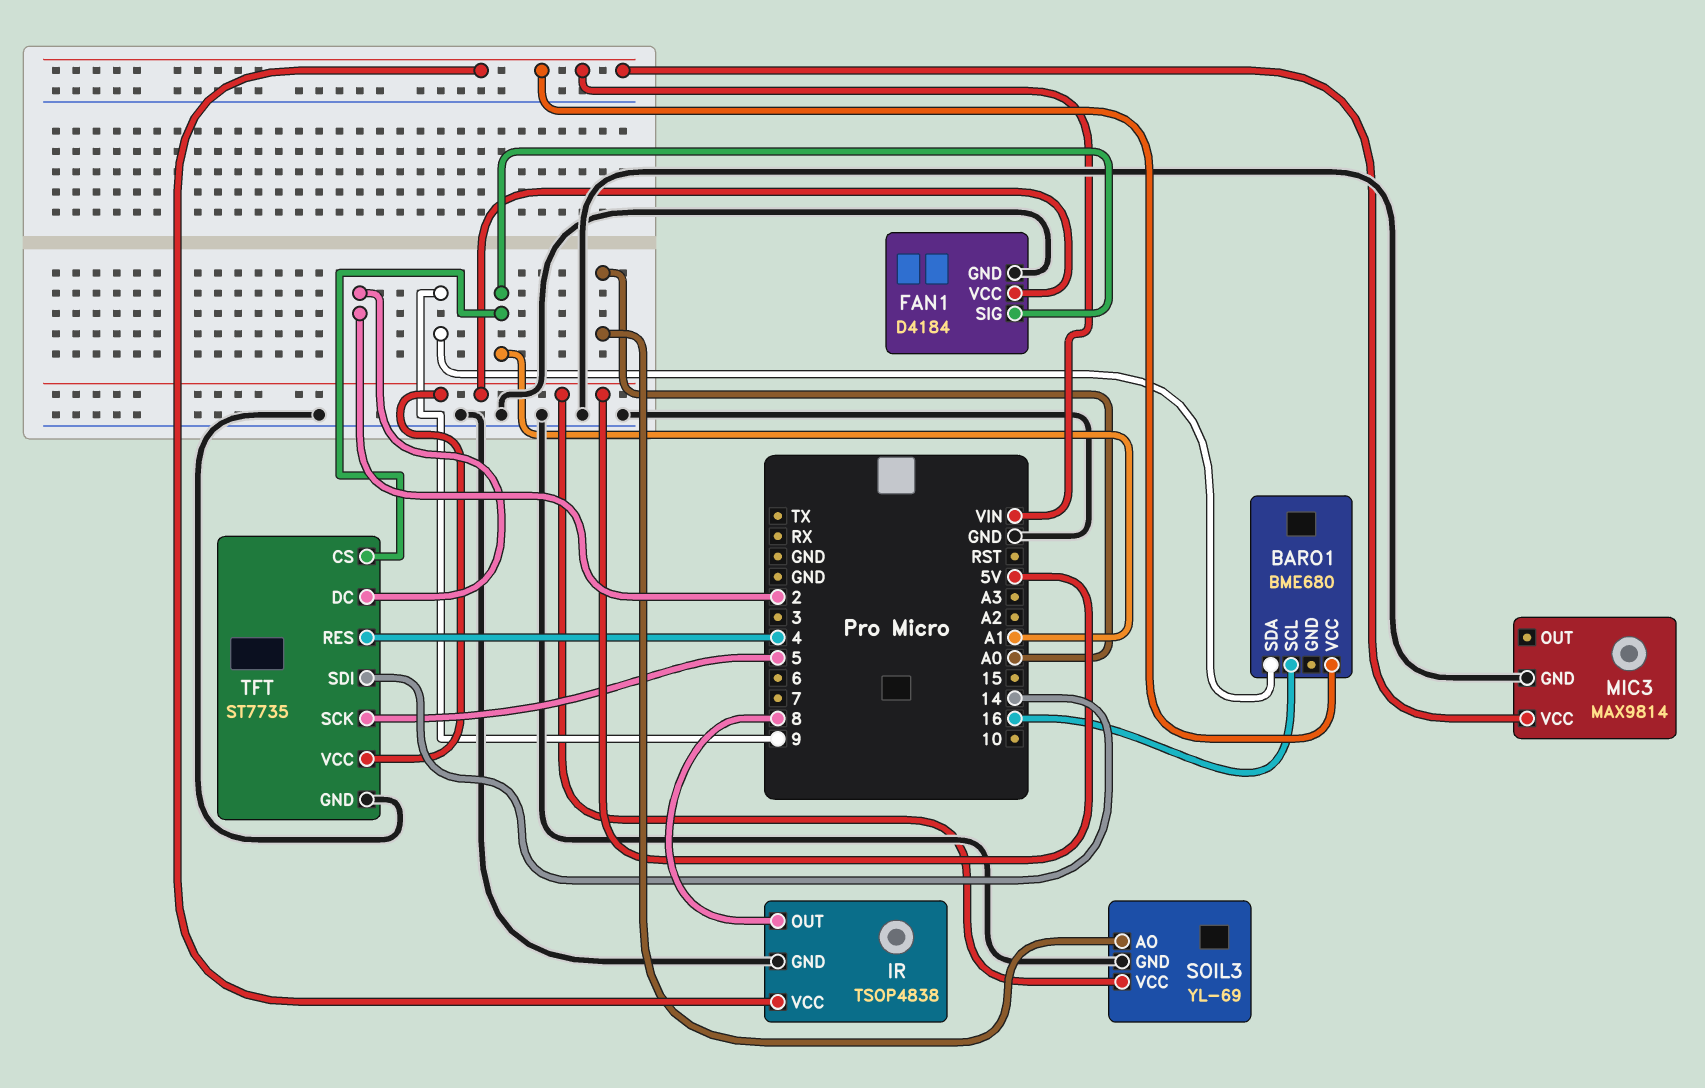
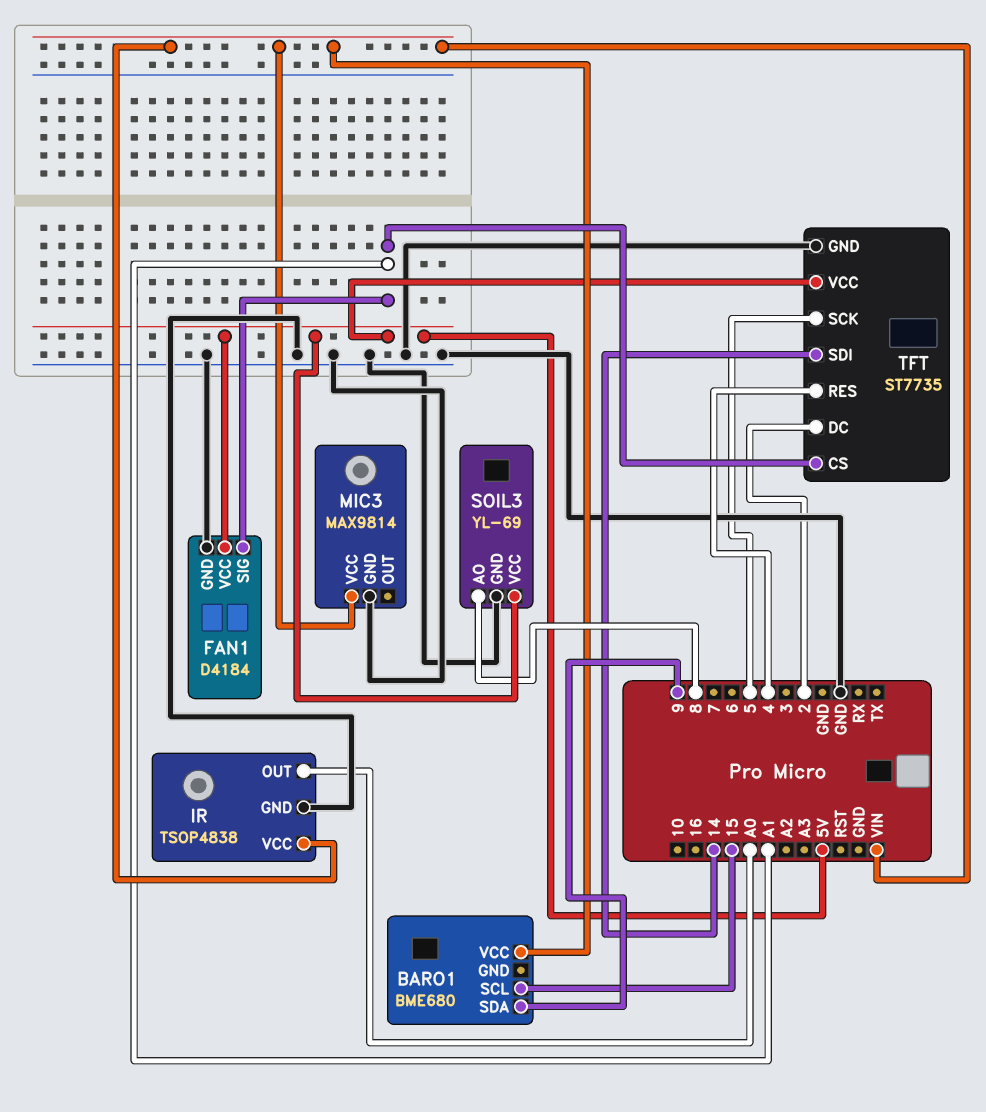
BARO1 pin SCL: 16 -> 15
IR pin OUT: 8 -> A0
SOIL3 pin AO: A0 -> 8

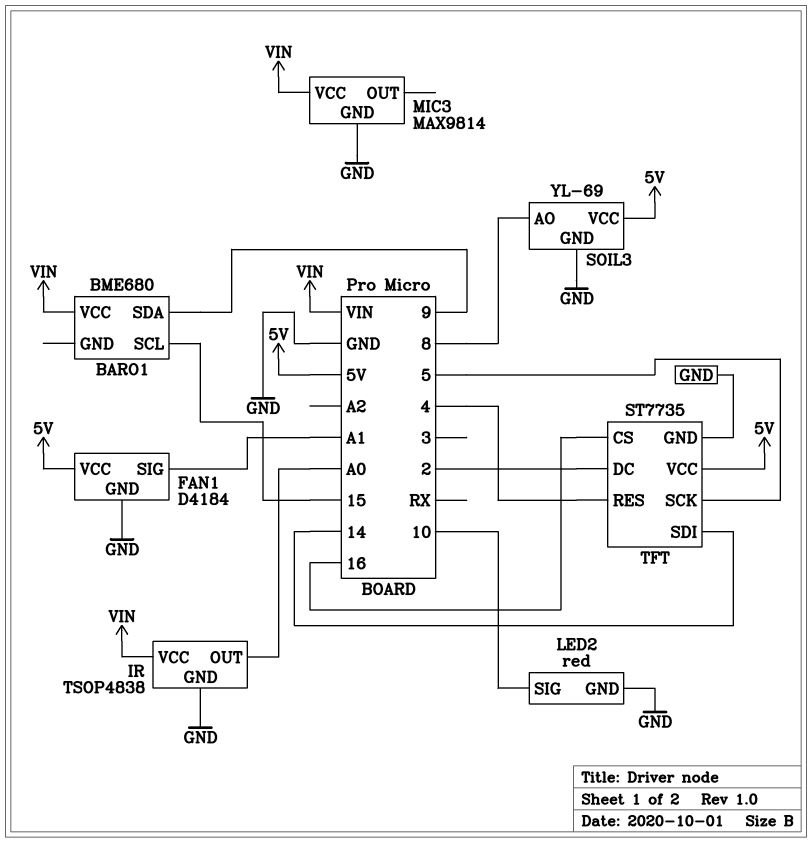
LED2: none -> red
LED2 pin GND: none -> GND
LED2 pin SIG: none -> 10
TFT pin CS: A1 -> 16

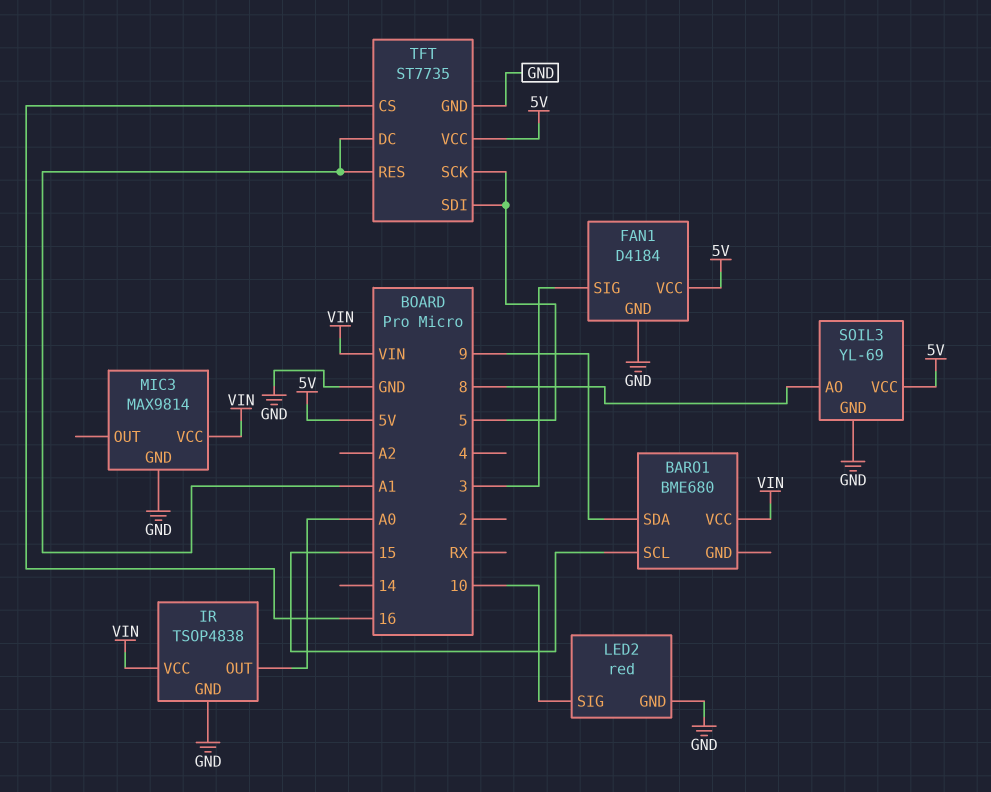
FAN1 pin SIG: A1 -> 3
TFT pin DC: 2 -> A1
TFT pin RES: 4 -> A1
TFT pin SDI: 14 -> 5

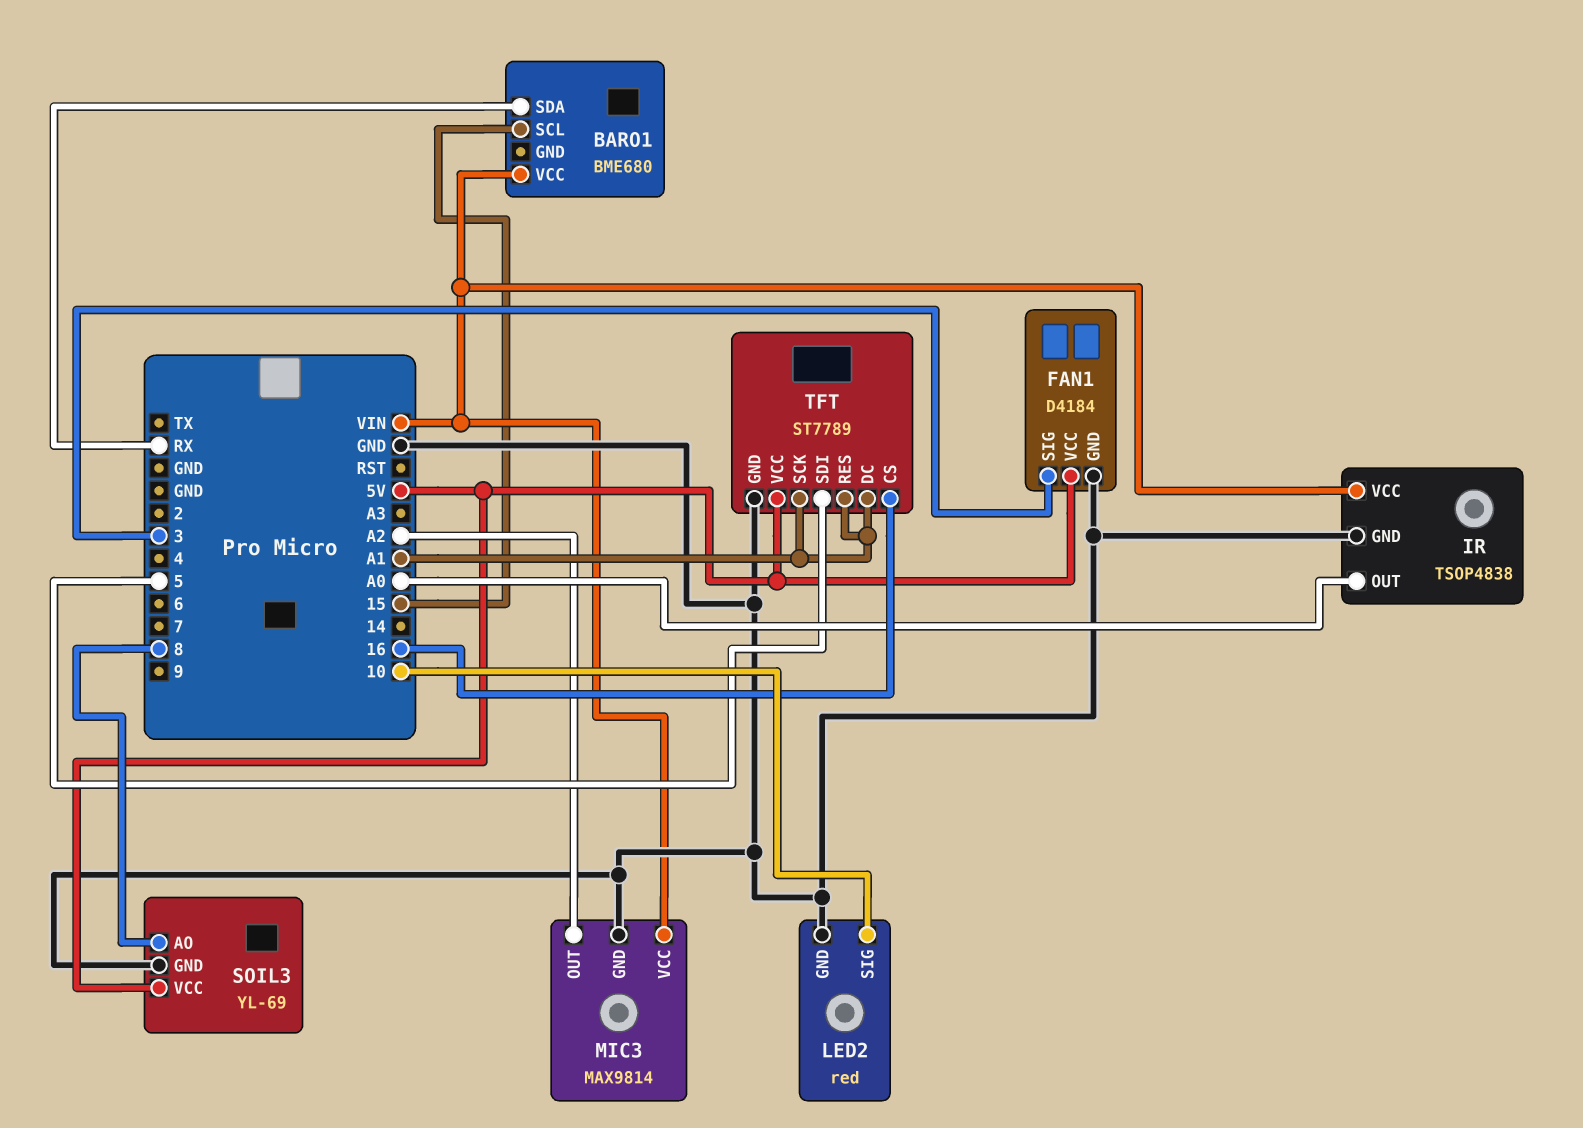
BARO1 pin SDA: 9 -> RX
MIC3 pin OUT: none -> A2
TFT: ST7735 -> ST7789
TFT pin SCK: 5 -> A1

